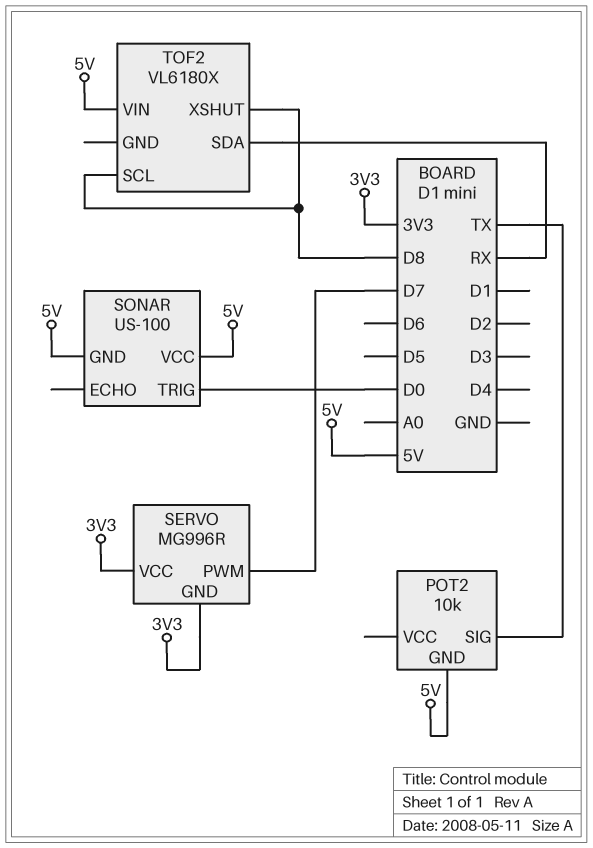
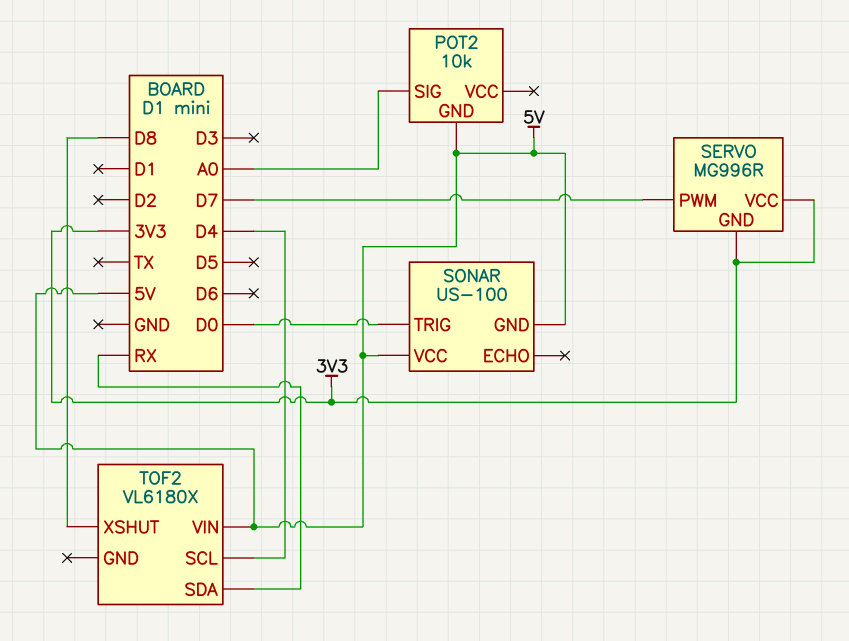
POT2 pin SIG: TX -> A0
TOF2 pin SCL: D8 -> D4

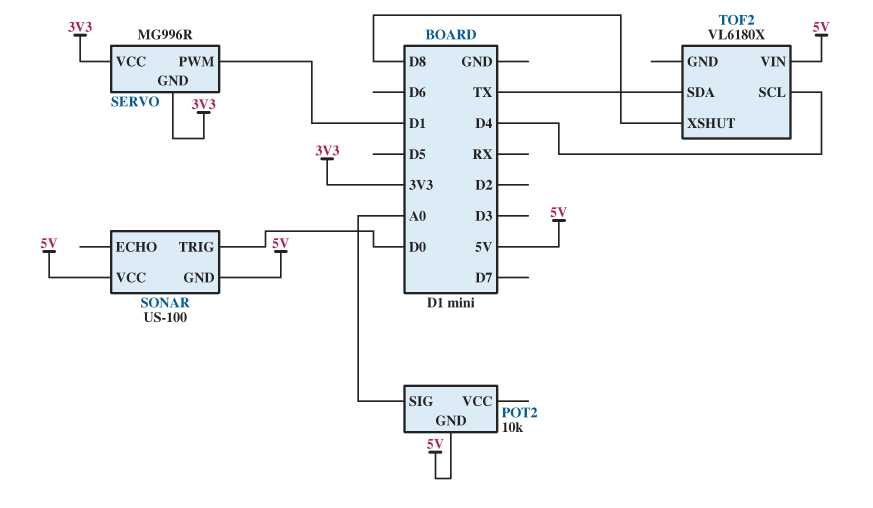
SERVO pin PWM: D7 -> D1
TOF2 pin SDA: RX -> TX

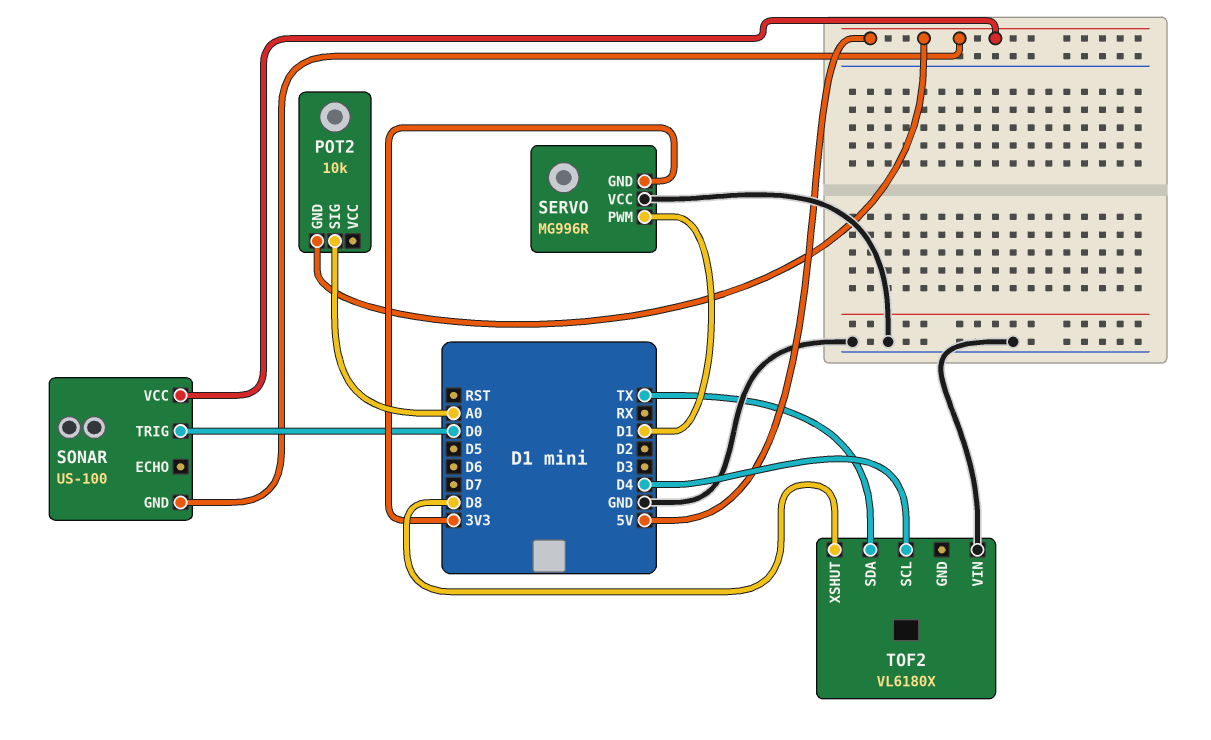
SERVO pin VCC: 3V3 -> GND
TOF2 pin VIN: 5V -> GND

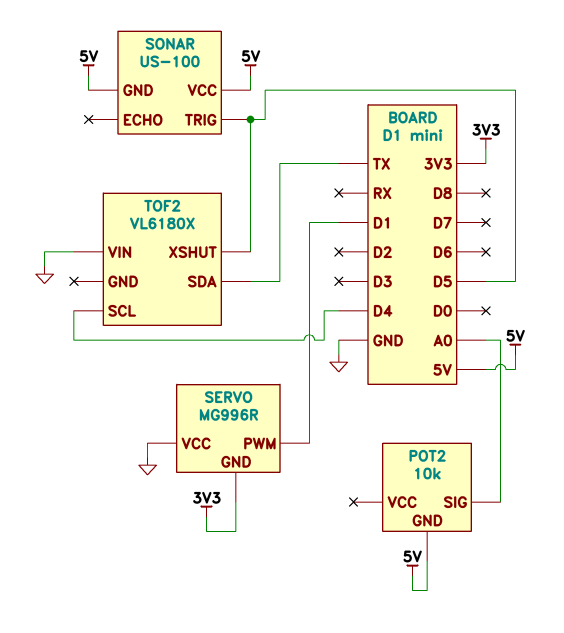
SONAR pin TRIG: D0 -> D5
TOF2 pin XSHUT: D8 -> D5

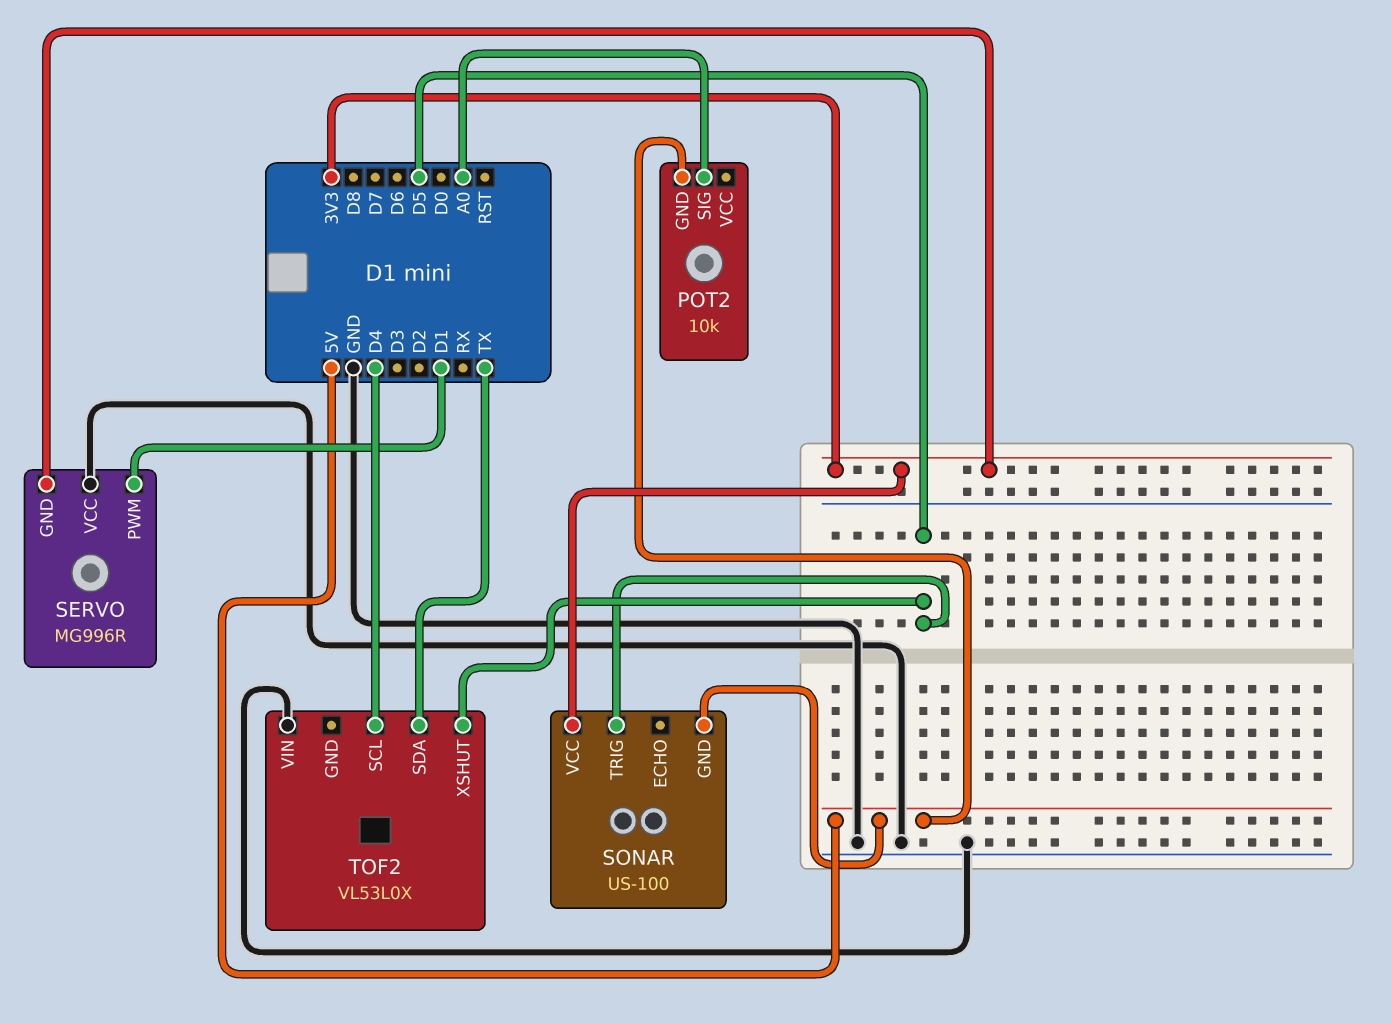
SONAR pin VCC: 5V -> 3V3
TOF2: VL6180X -> VL53L0X

